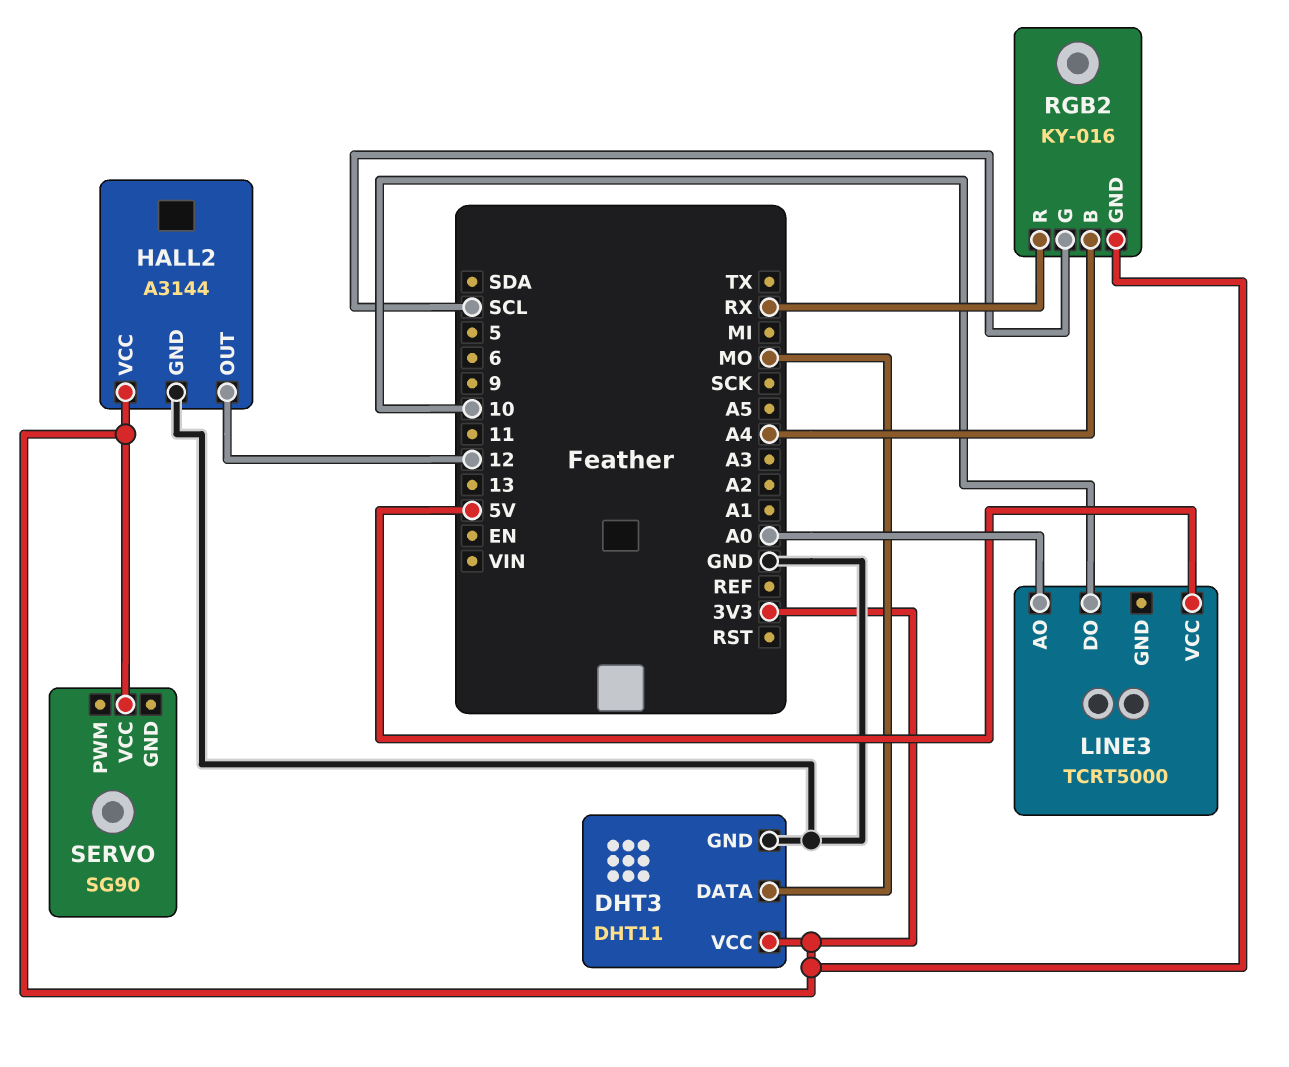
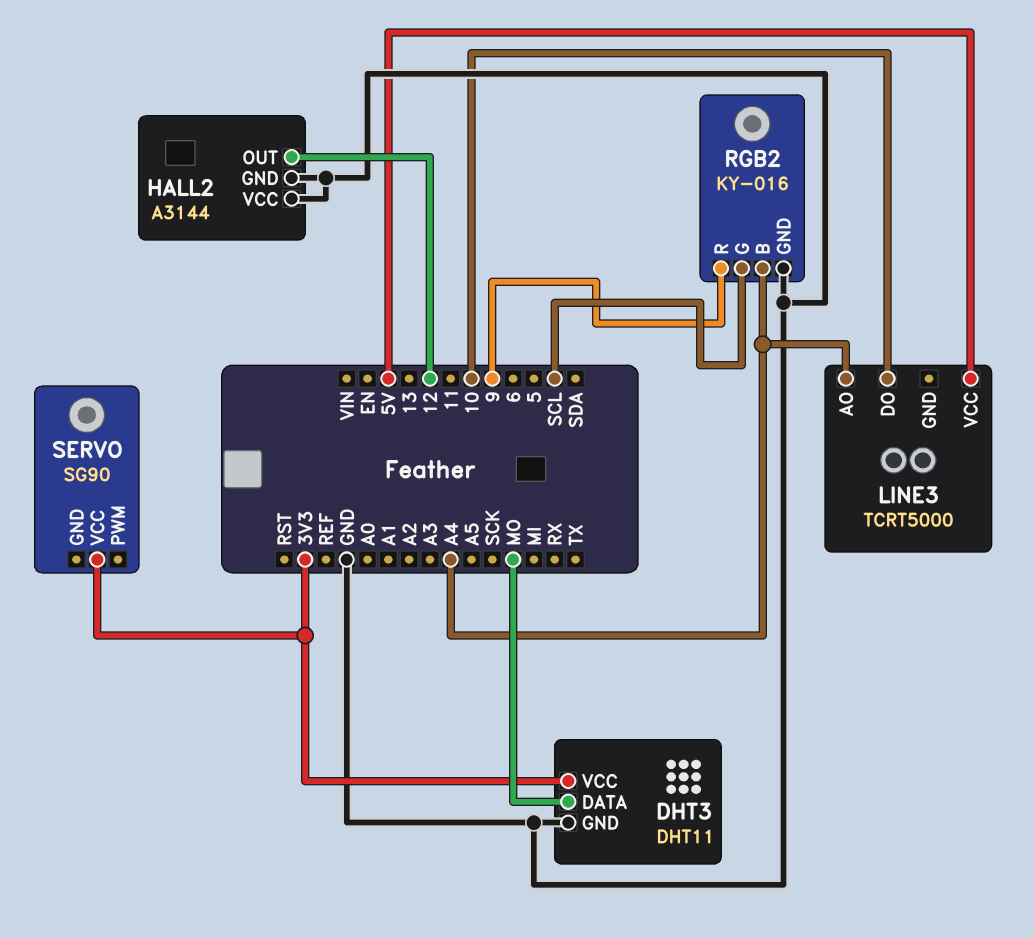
HALL2 pin VCC: 3V3 -> GND
LINE3 pin AO: A0 -> A4
RGB2 pin GND: 3V3 -> GND
RGB2 pin R: RX -> 9

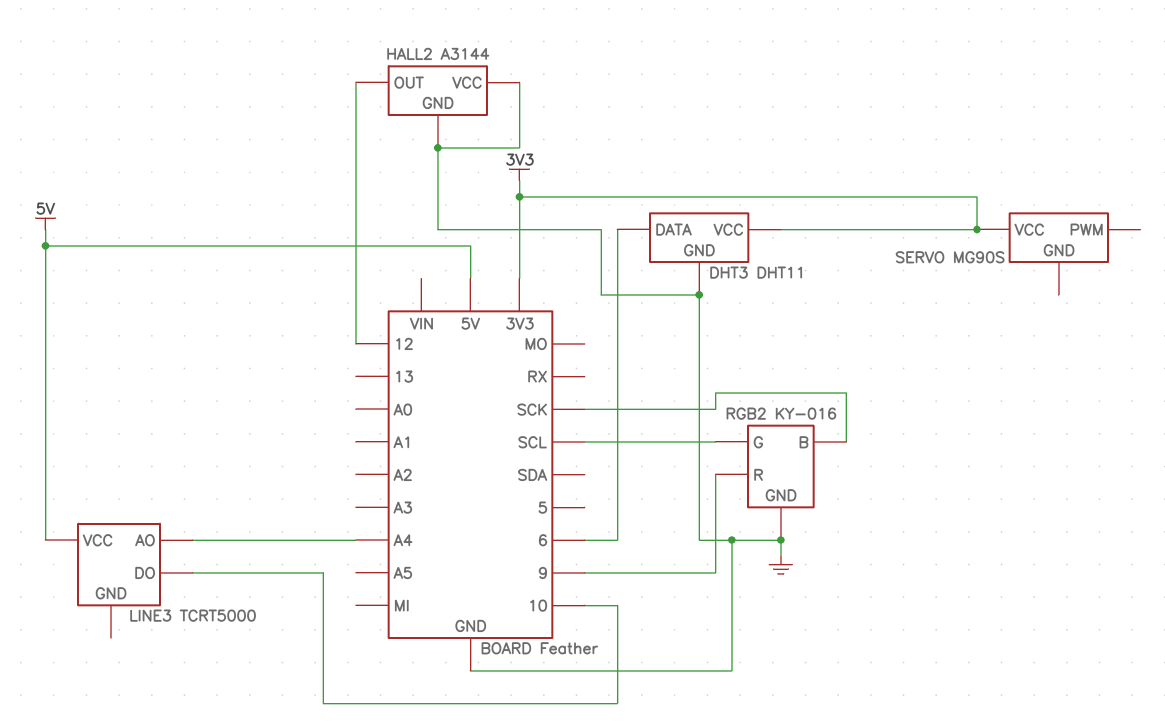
DHT3 pin DATA: MO -> 6
RGB2 pin B: A4 -> SCK
SERVO: SG90 -> MG90S

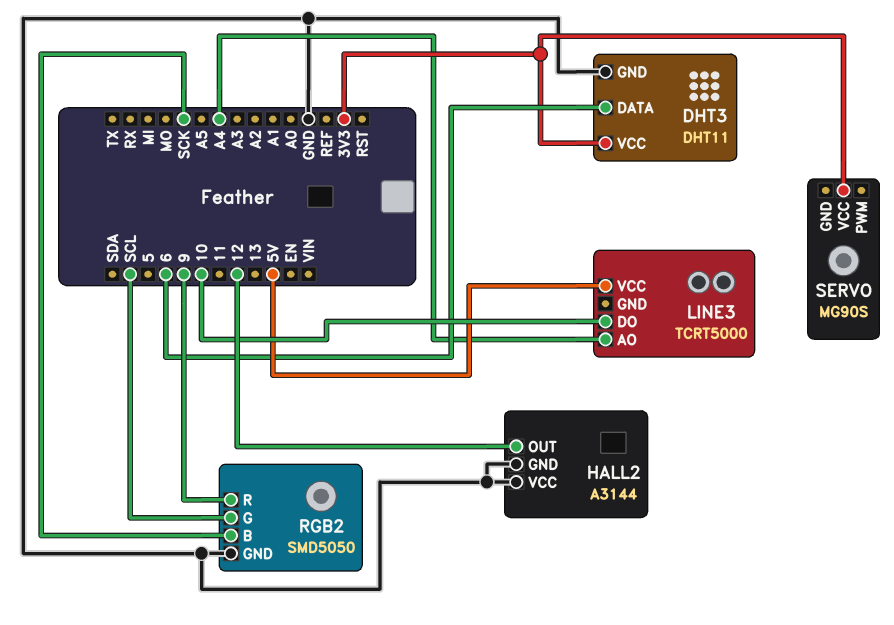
RGB2: KY-016 -> SMD5050

